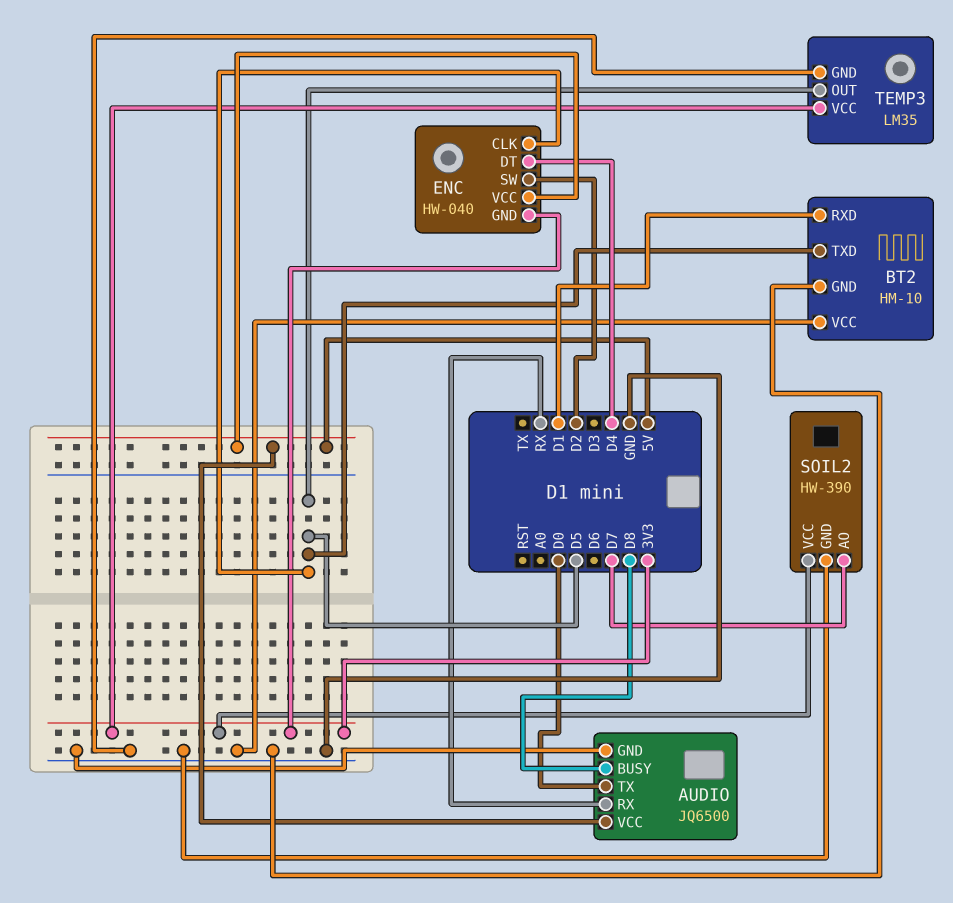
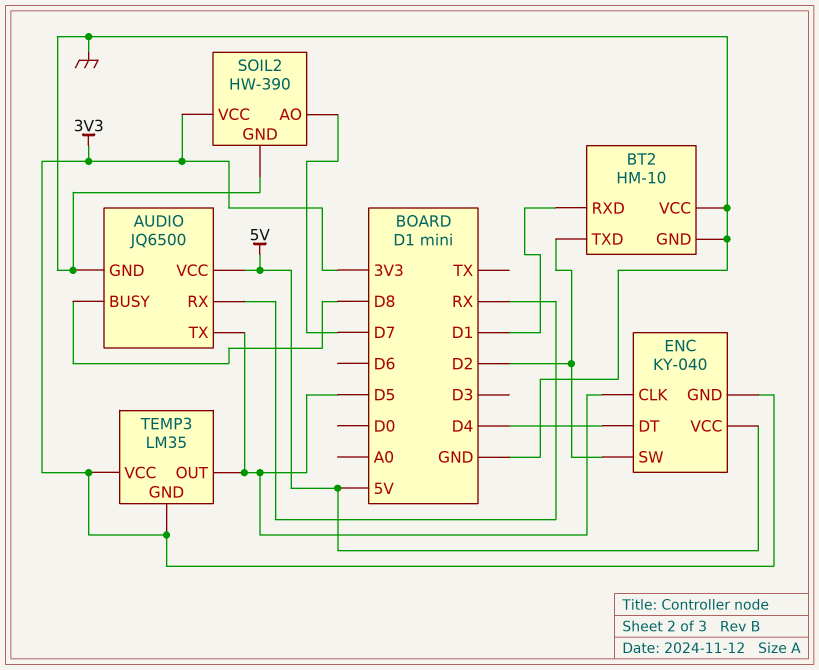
AUDIO pin TX: D0 -> D5
BT2 pin TXD: D5 -> D2
ENC: HW-040 -> KY-040
TEMP3 pin GND: GND -> 3V3

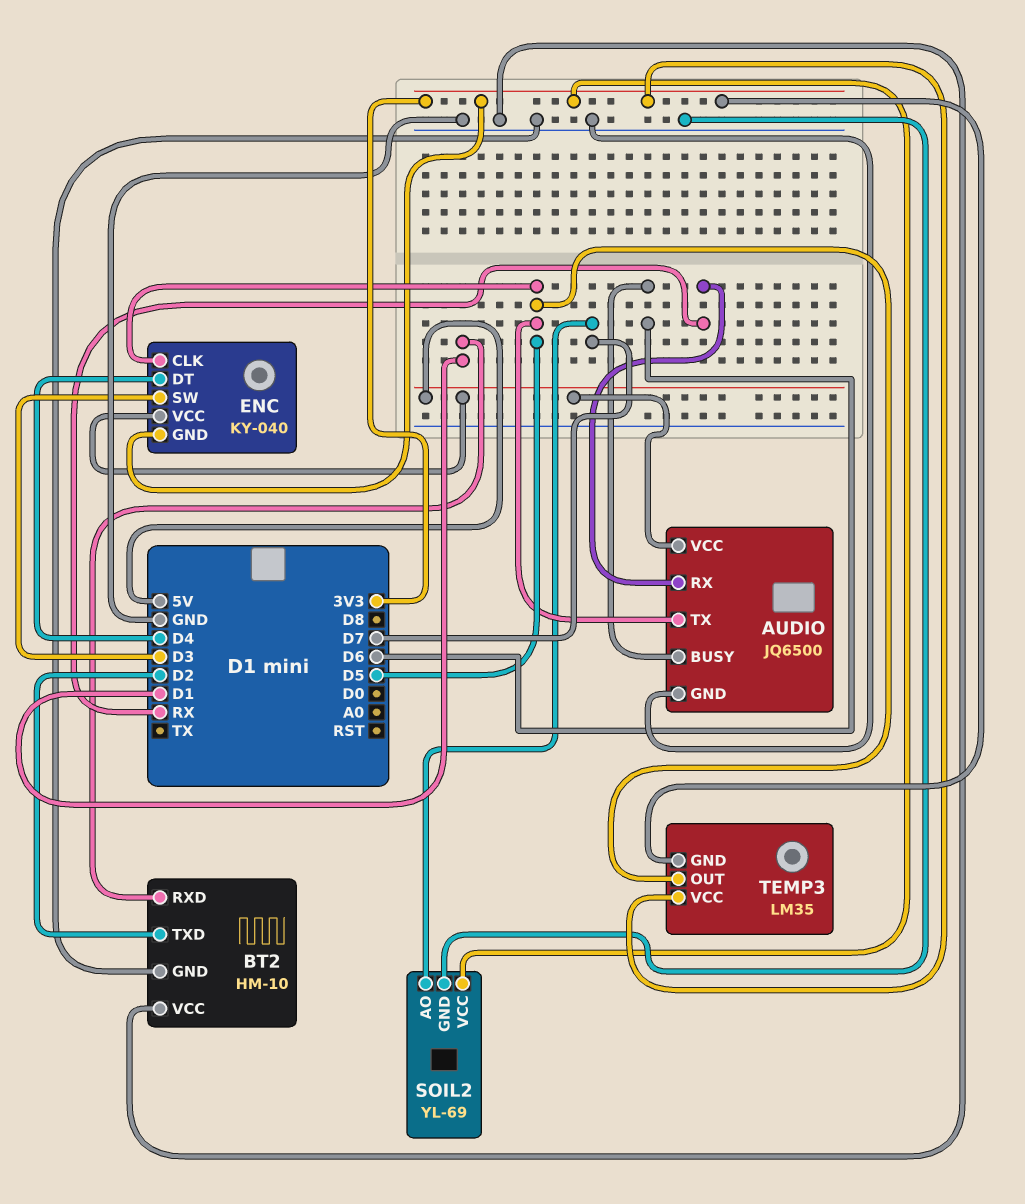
AUDIO pin BUSY: D8 -> D6
ENC pin SW: D2 -> D3
SOIL2: HW-390 -> YL-69

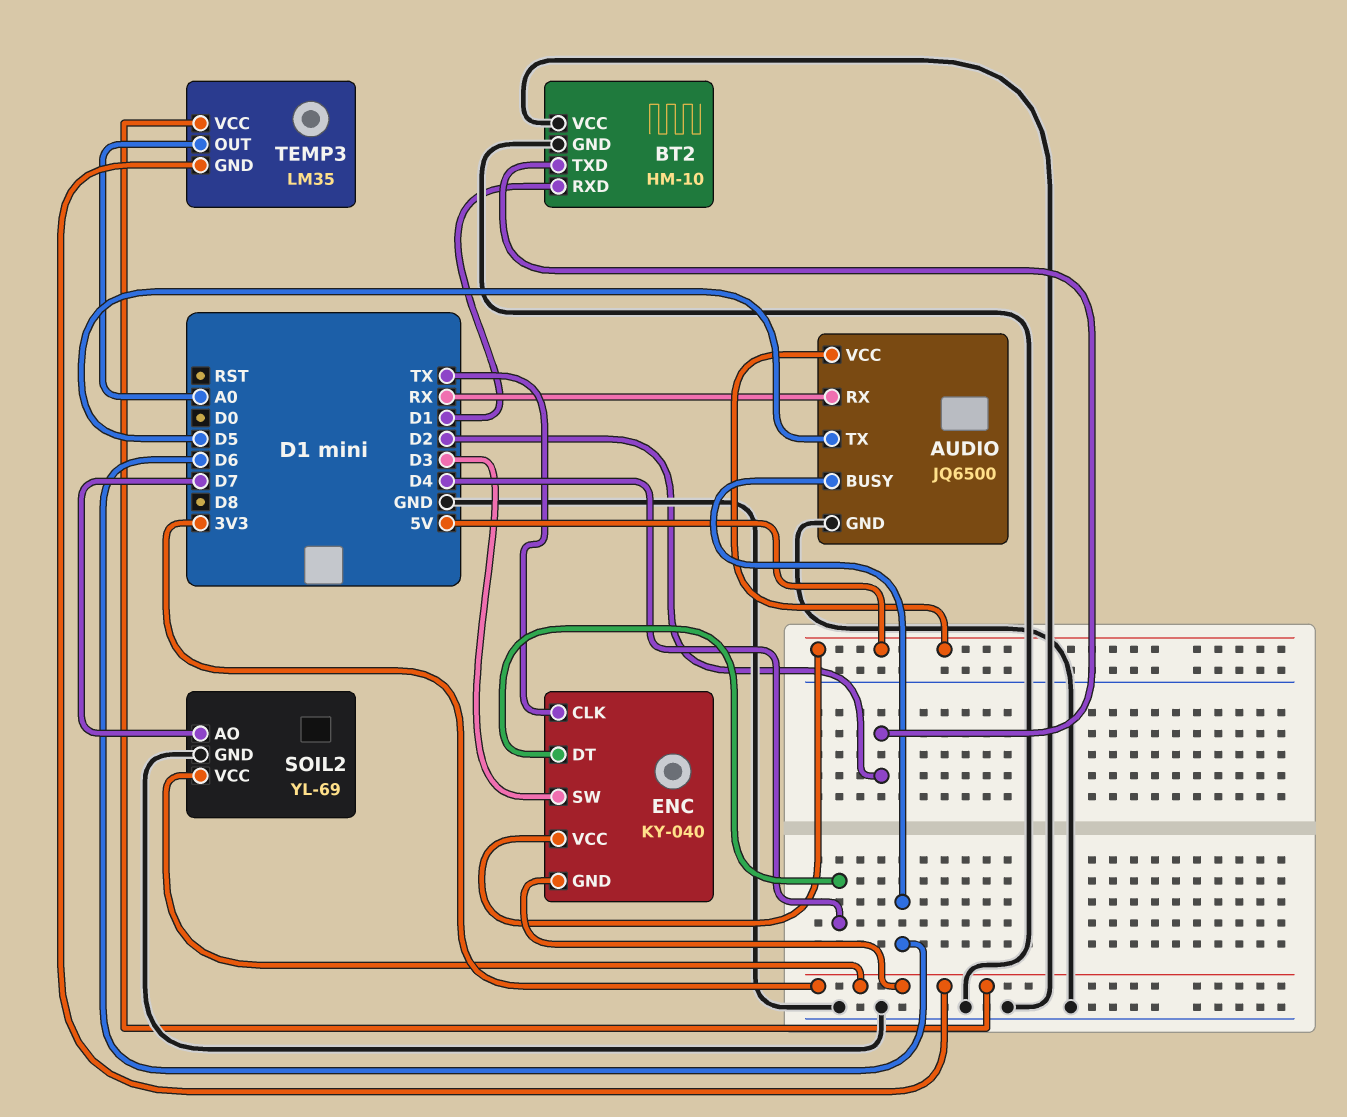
ENC pin CLK: D5 -> TX
TEMP3 pin OUT: D5 -> A0

